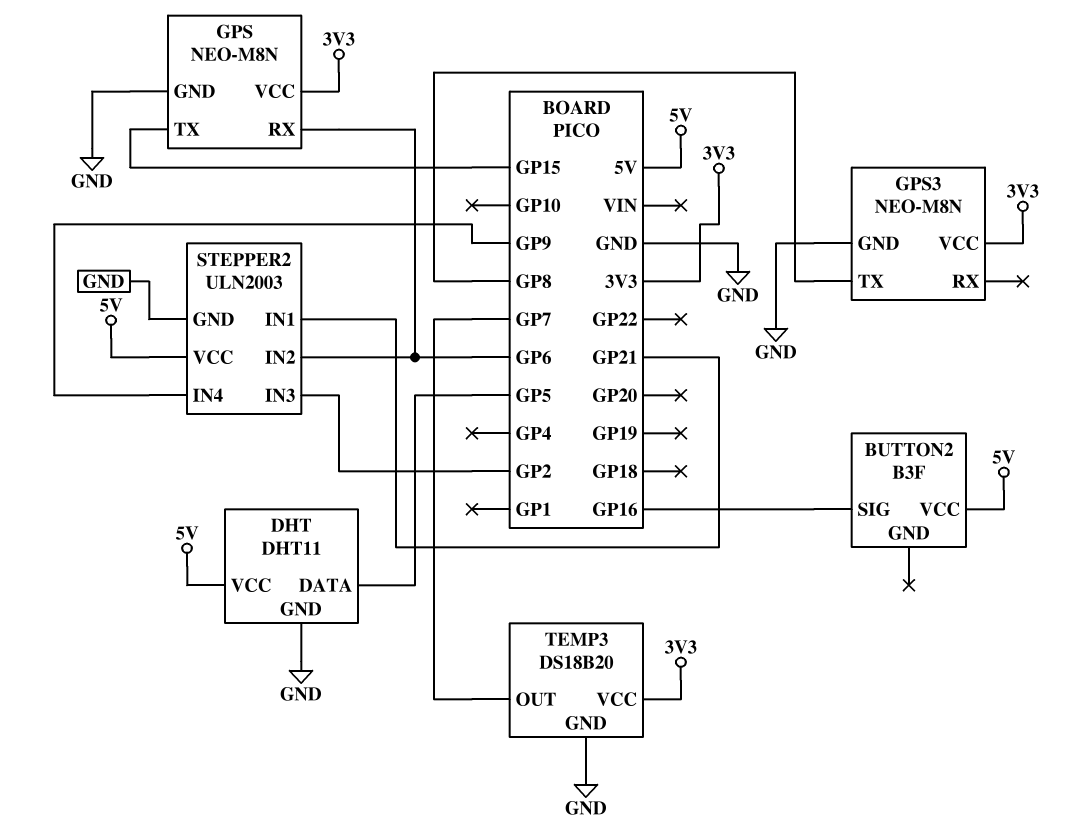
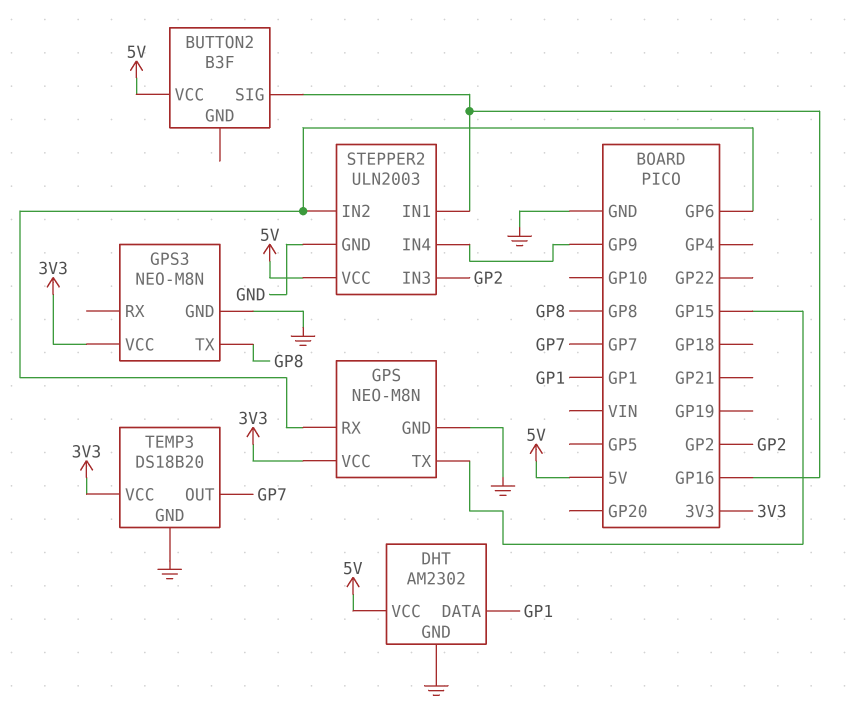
DHT: DHT11 -> AM2302
DHT pin DATA: GP5 -> GP1
STEPPER2 pin IN1: GP21 -> GP16

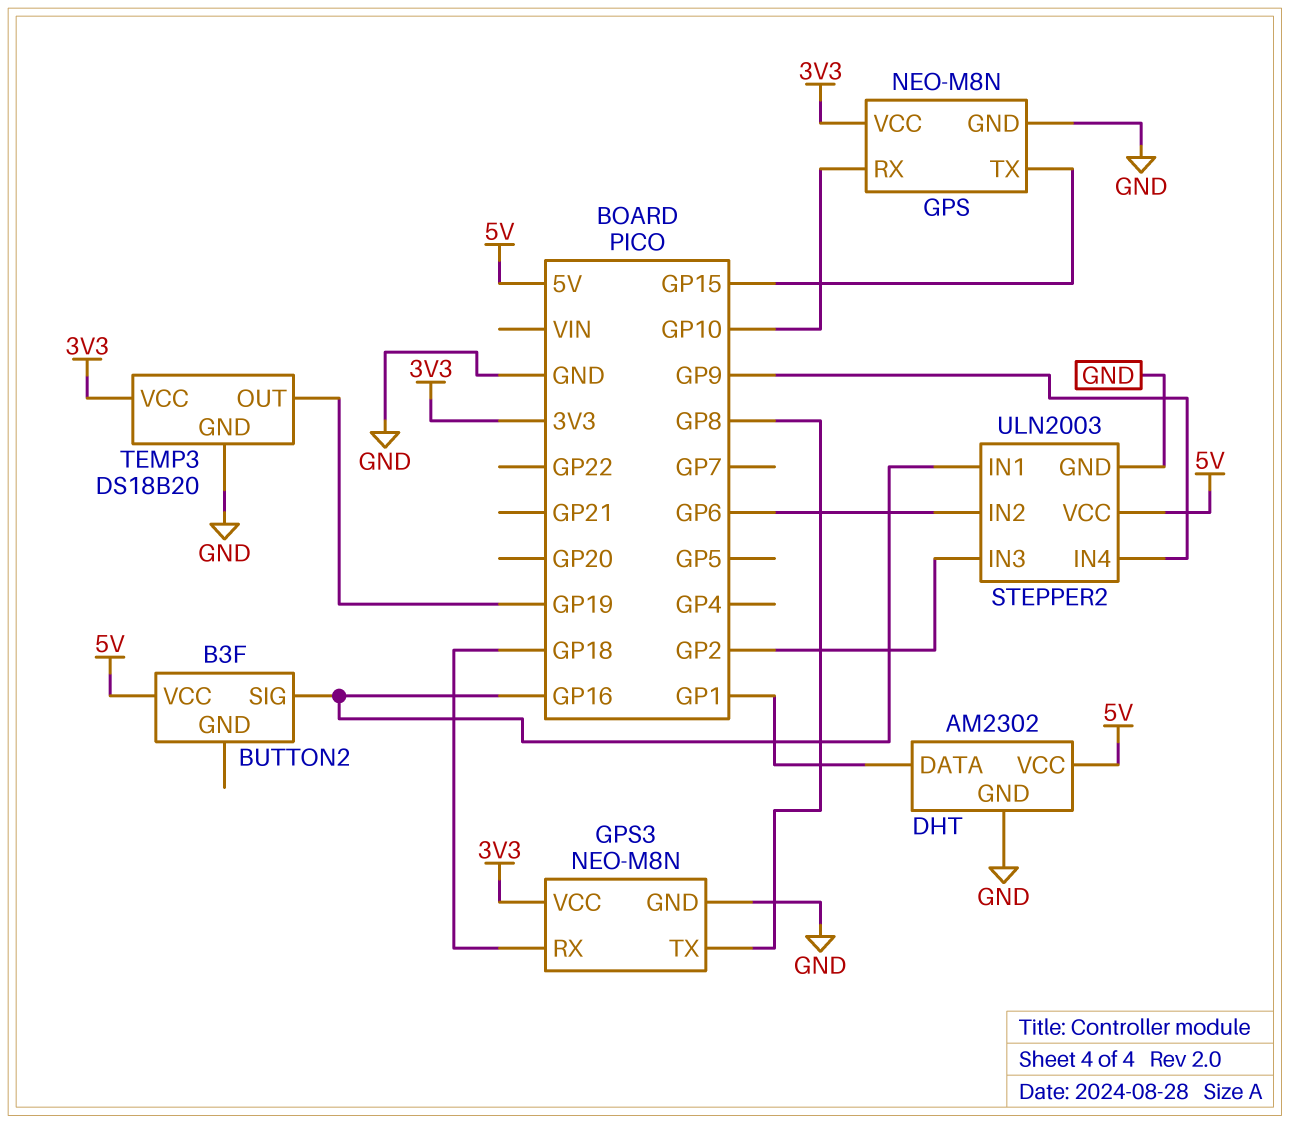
GPS pin RX: GP6 -> GP10
GPS3 pin RX: none -> GP18
TEMP3 pin OUT: GP7 -> GP19

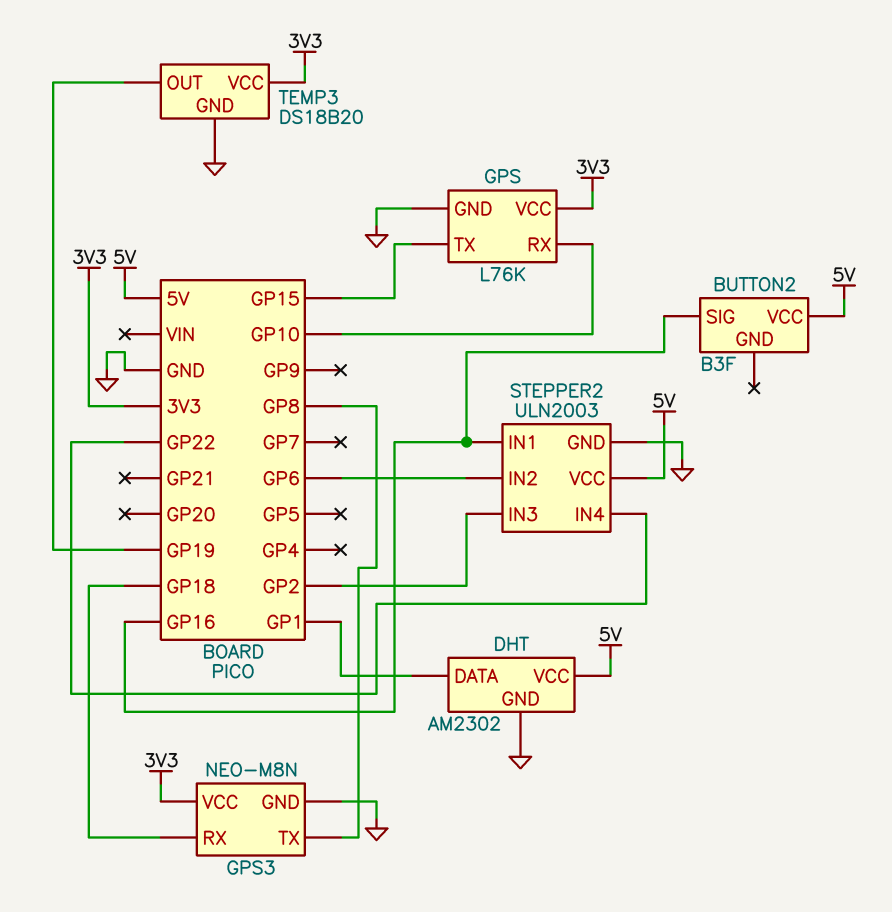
GPS: NEO-M8N -> L76K
STEPPER2 pin IN4: GP9 -> GP22

